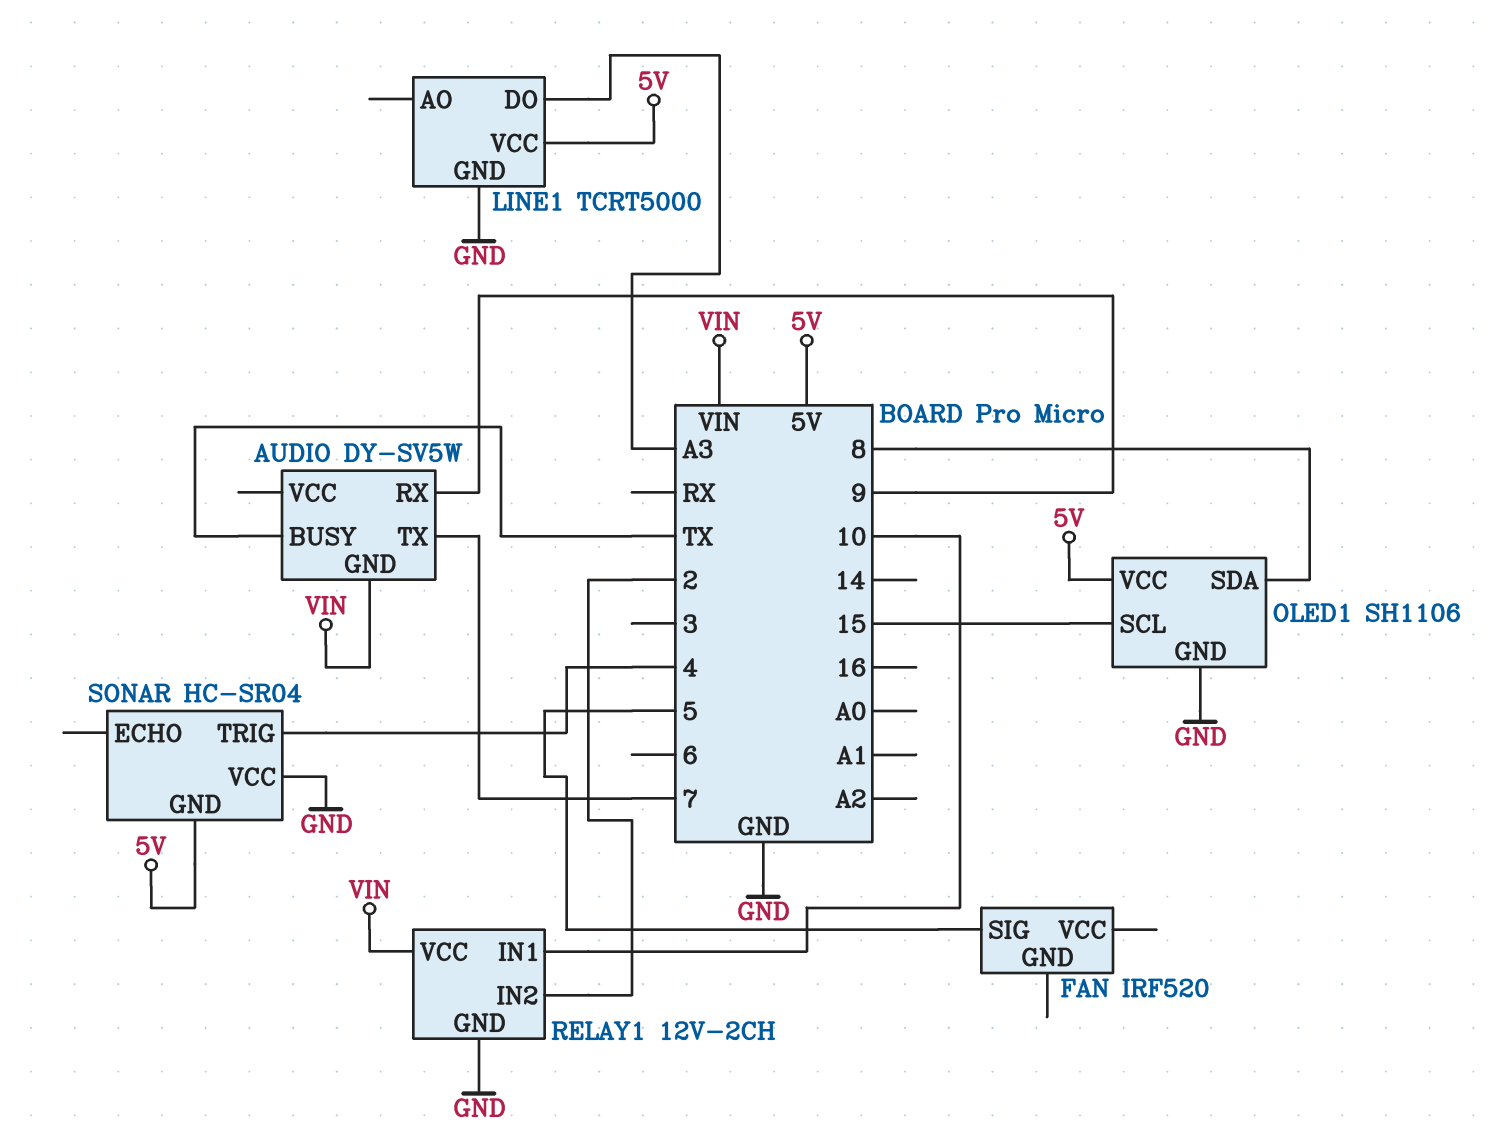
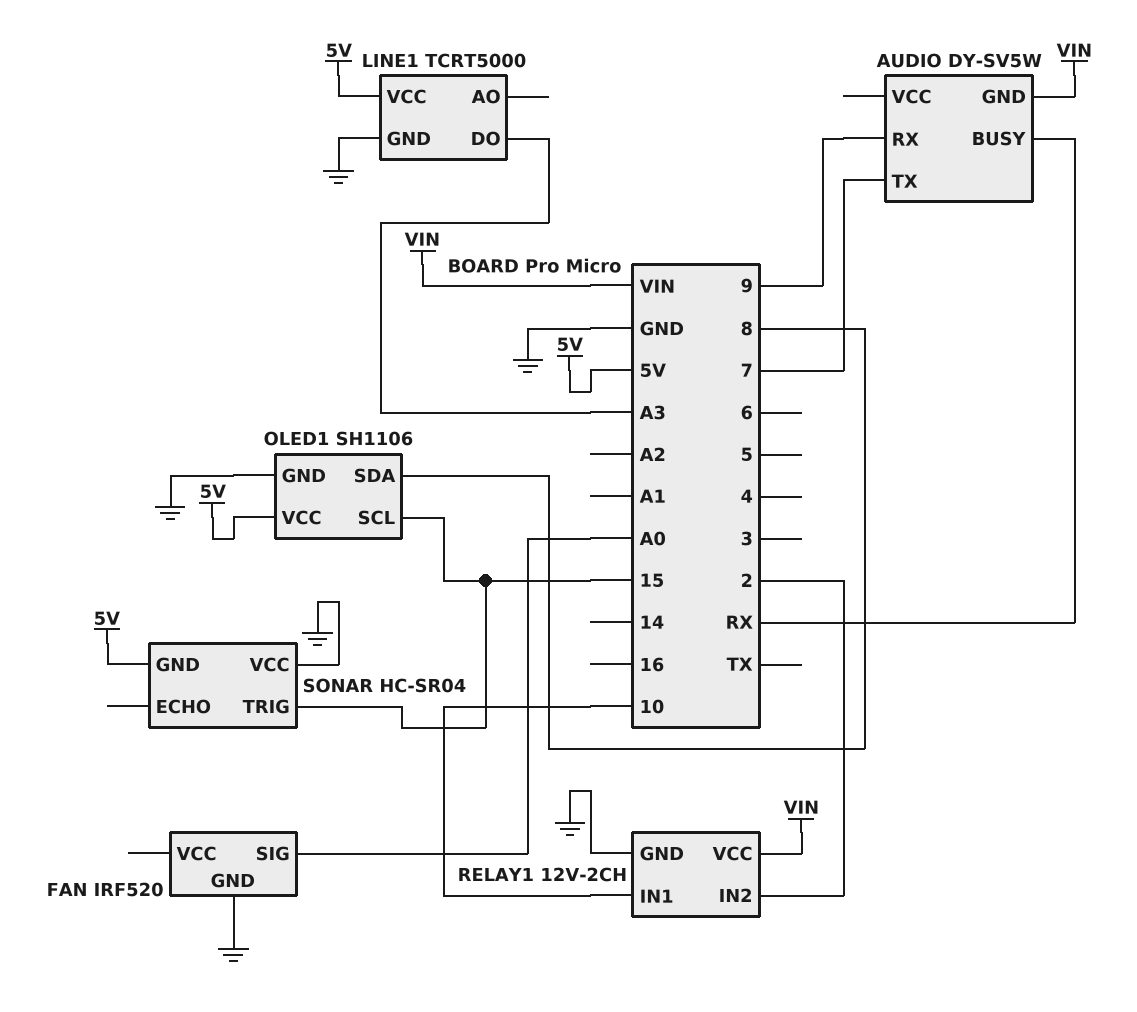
AUDIO pin BUSY: TX -> RX
FAN pin GND: none -> GND
FAN pin SIG: 5 -> A0
SONAR pin TRIG: 4 -> 15

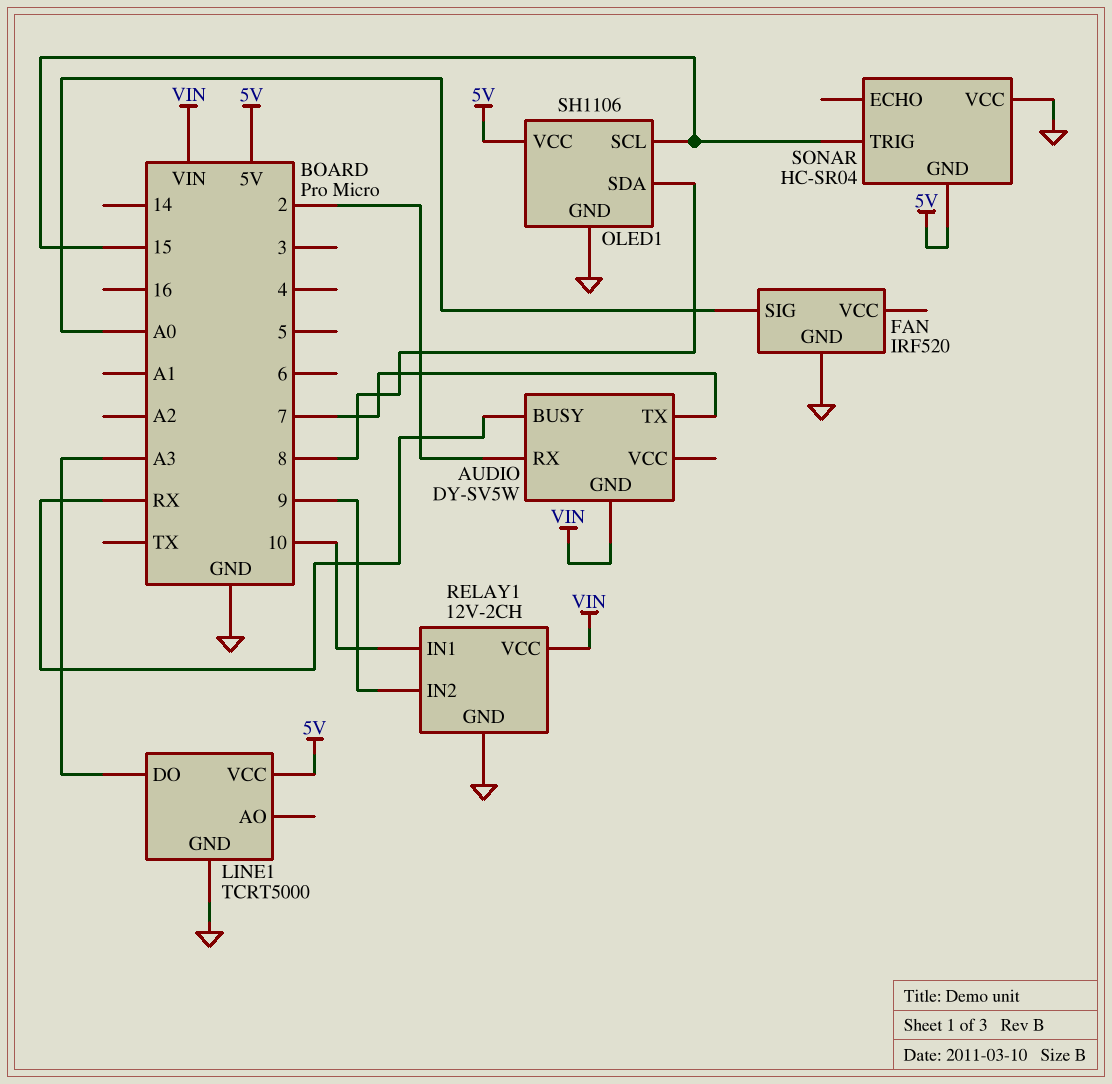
AUDIO pin RX: 9 -> 2
RELAY1 pin IN2: 2 -> 9

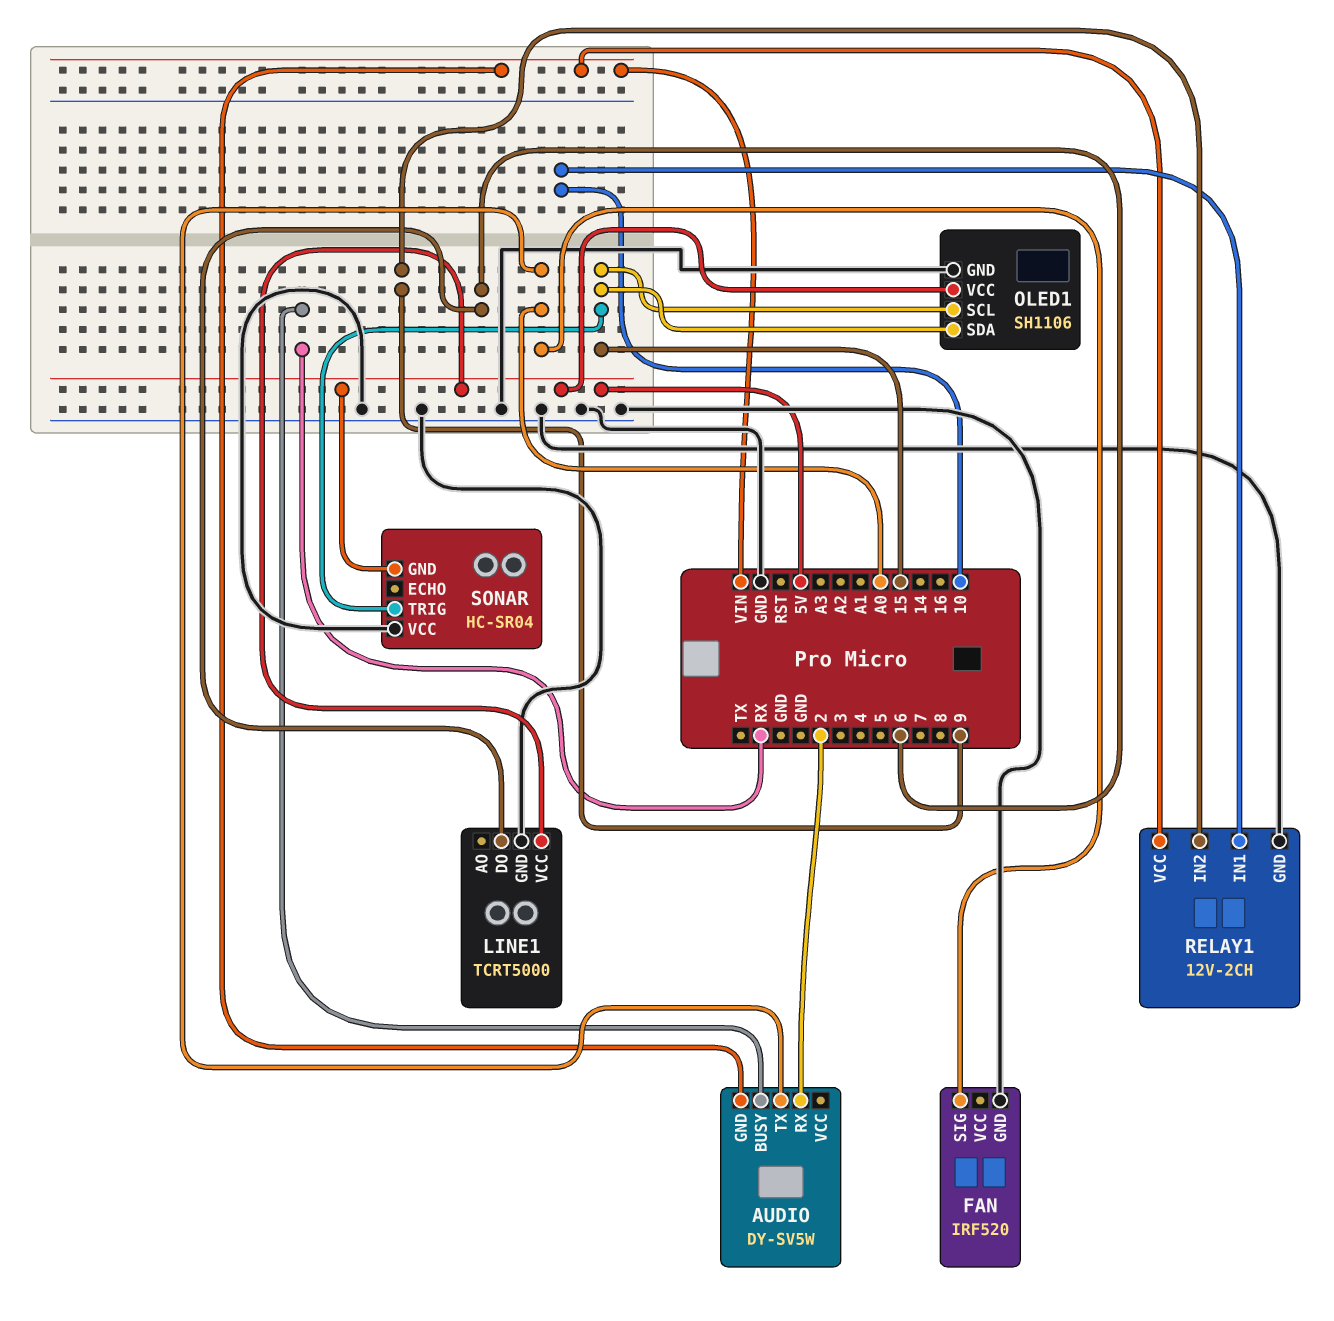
AUDIO pin TX: 7 -> A0
LINE1 pin DO: A3 -> 6
OLED1 pin SDA: 8 -> 15

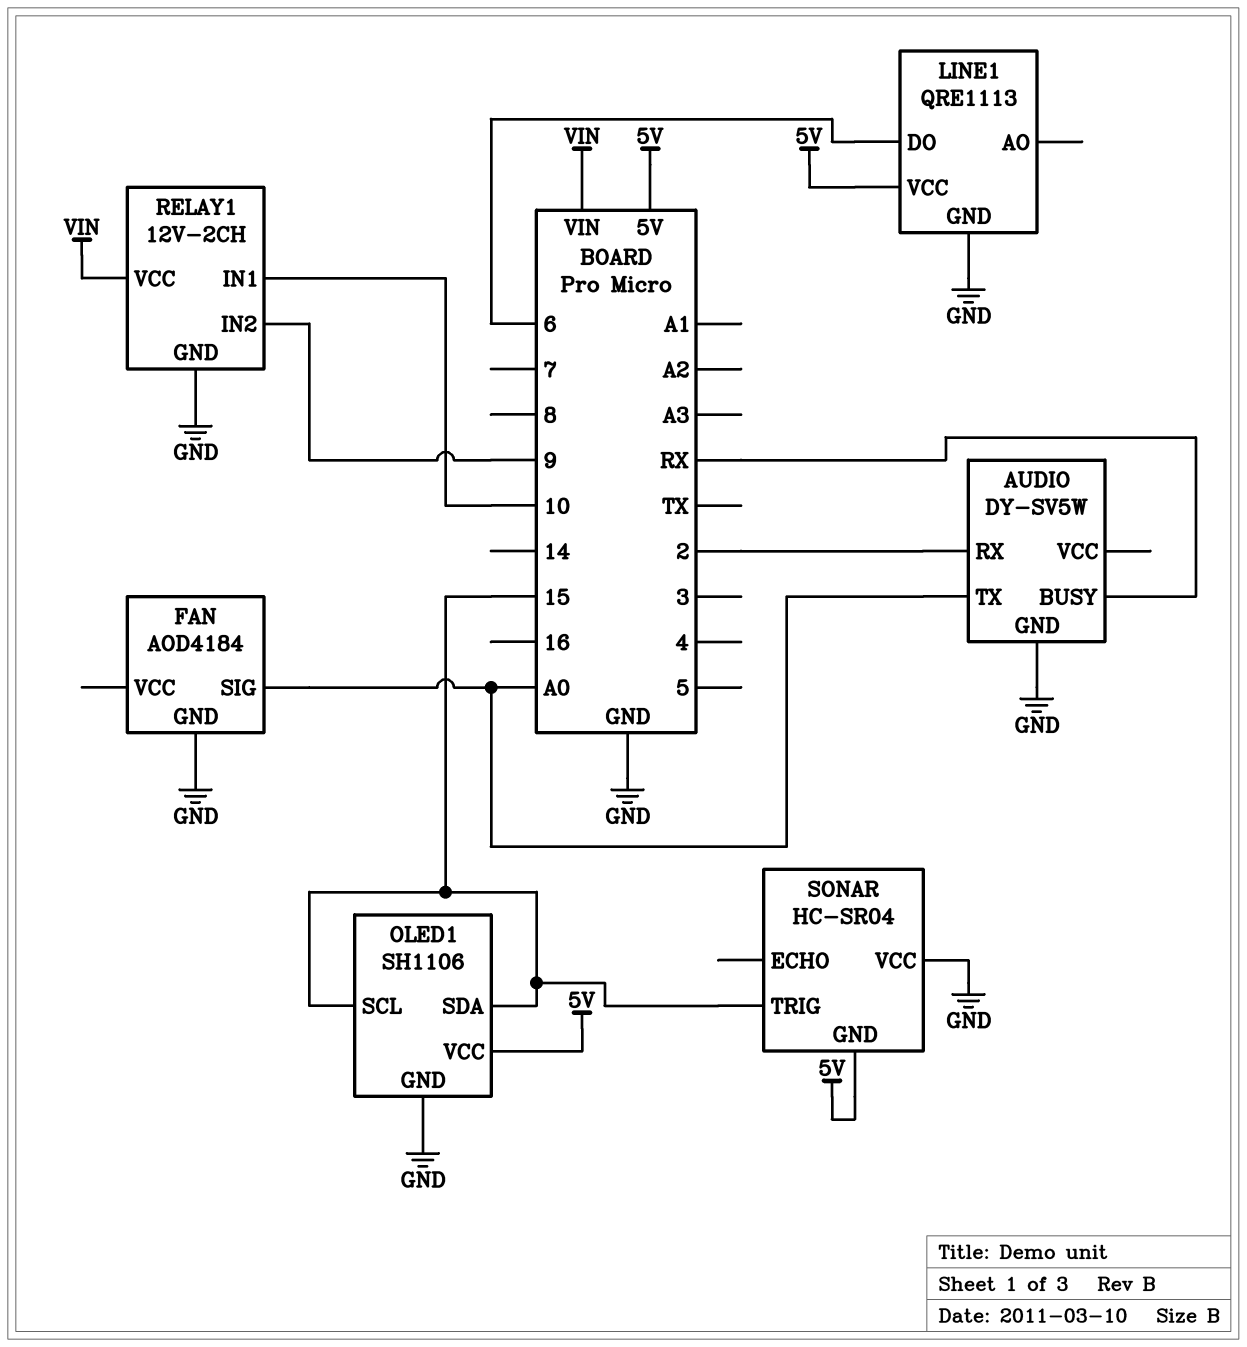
AUDIO pin GND: VIN -> GND
FAN: IRF520 -> AOD4184
LINE1: TCRT5000 -> QRE1113

